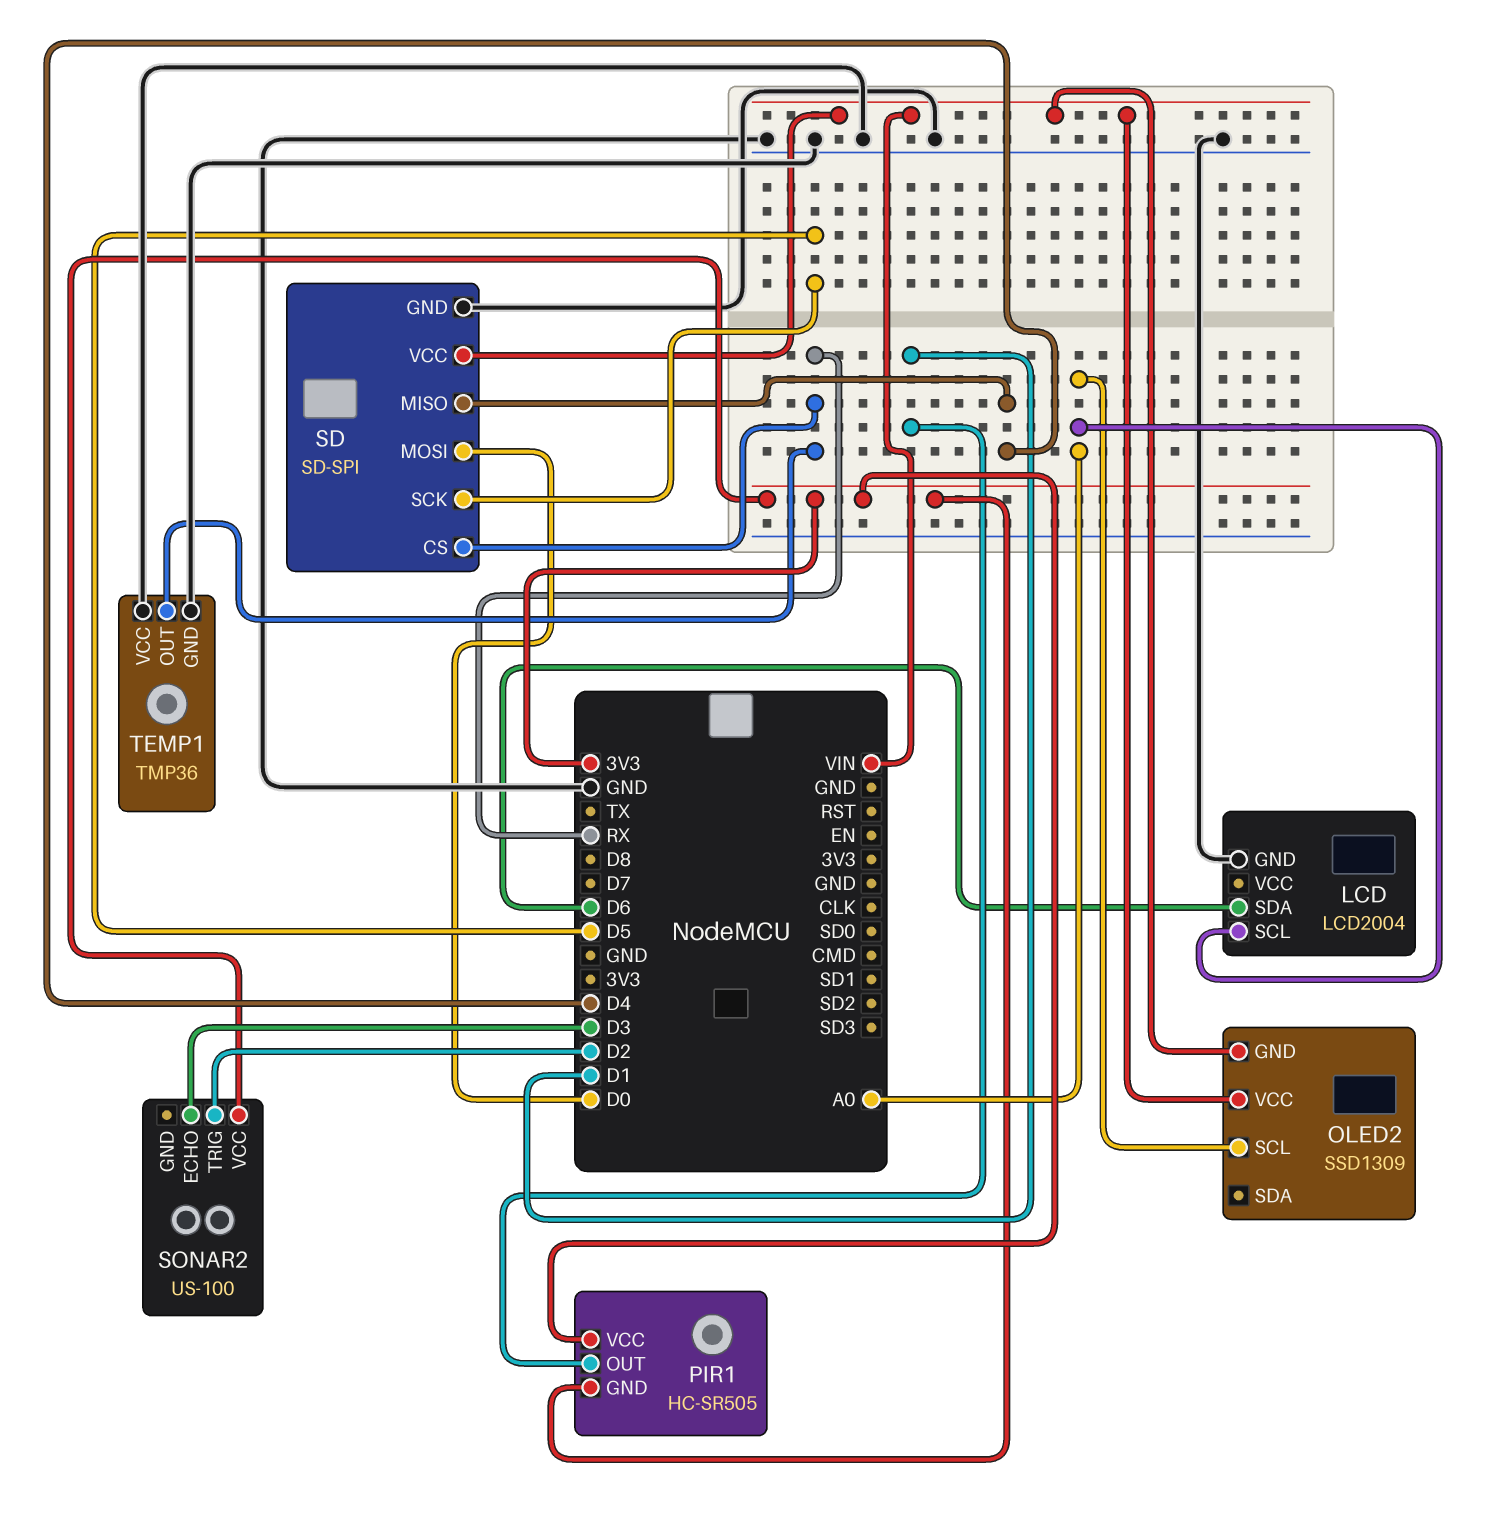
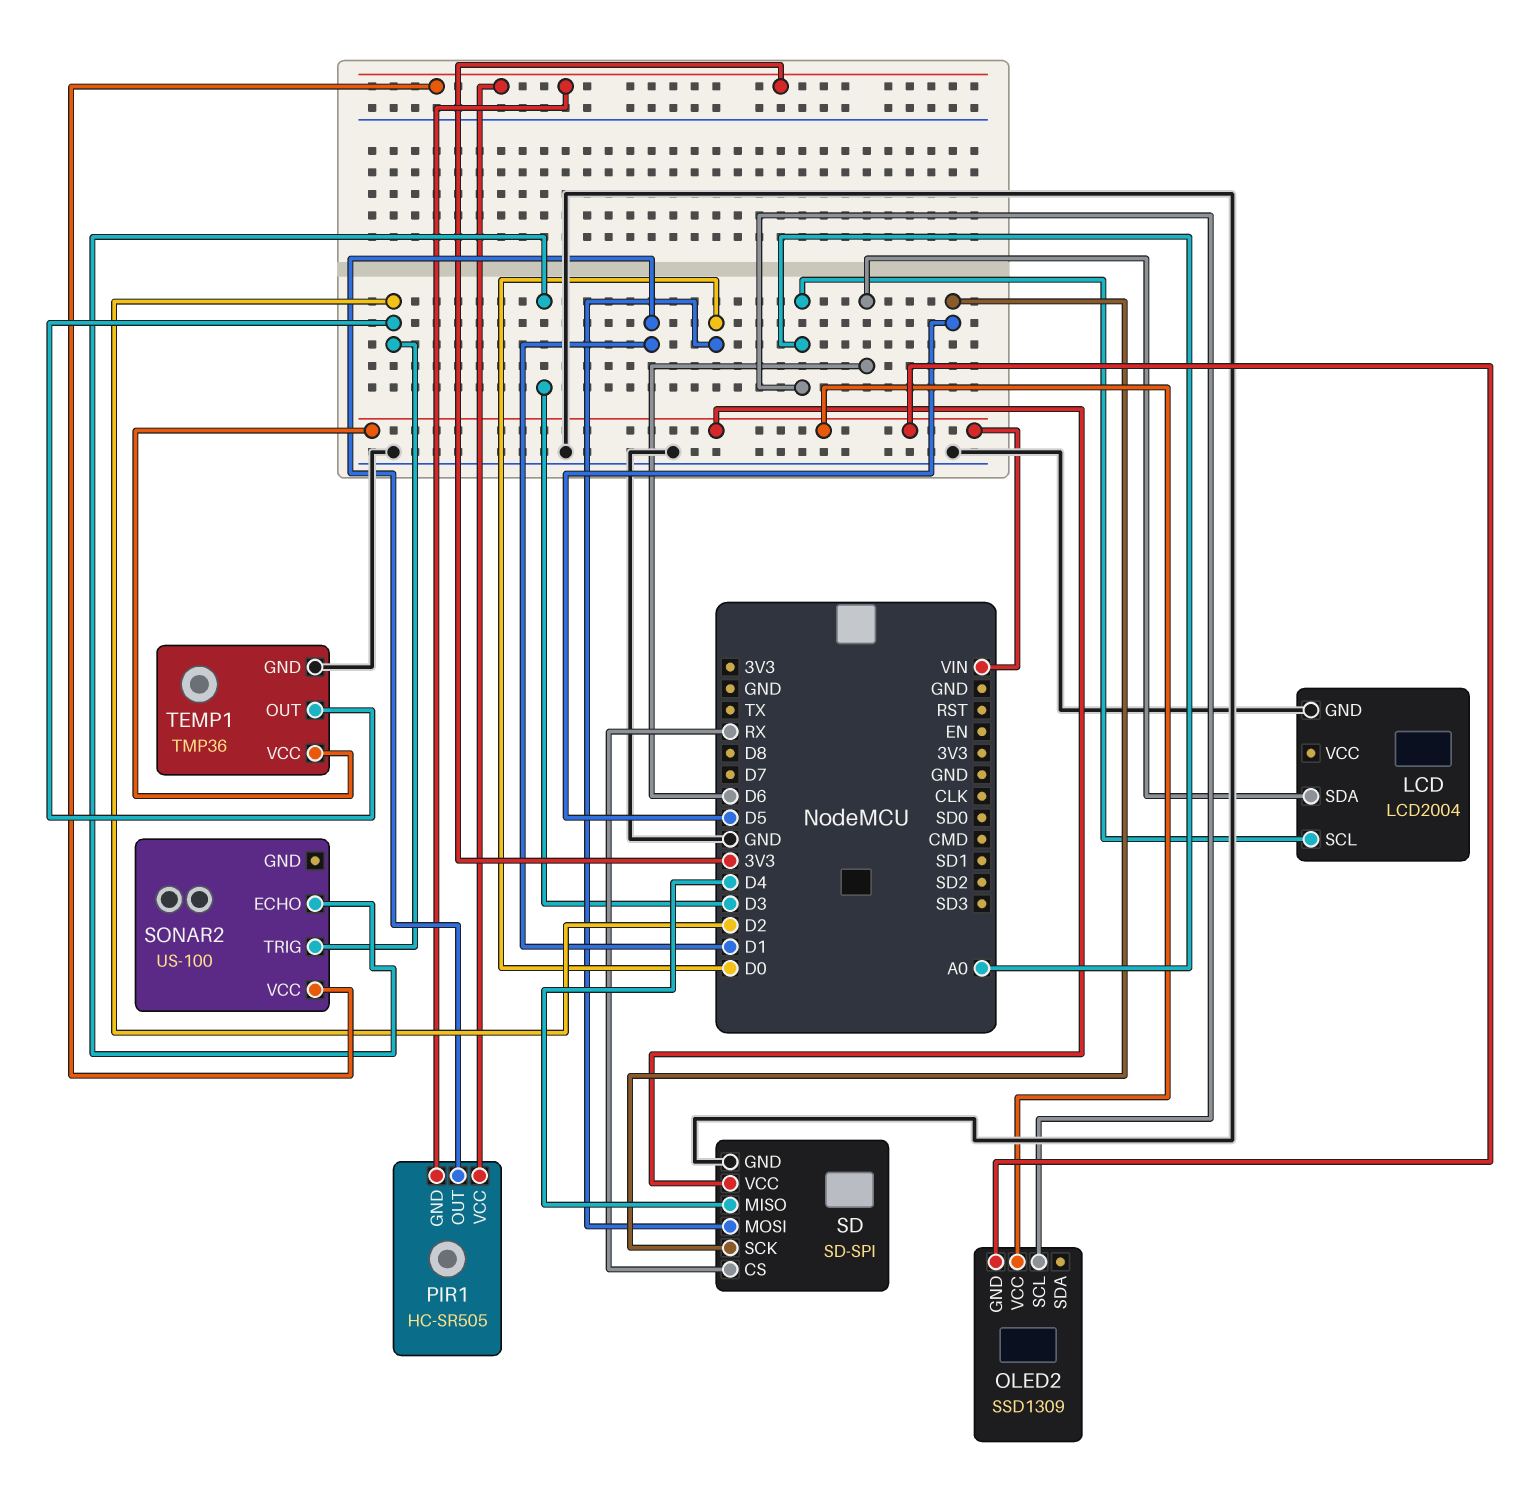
TEMP1 pin OUT: RX -> D2
TEMP1 pin VCC: GND -> VIN

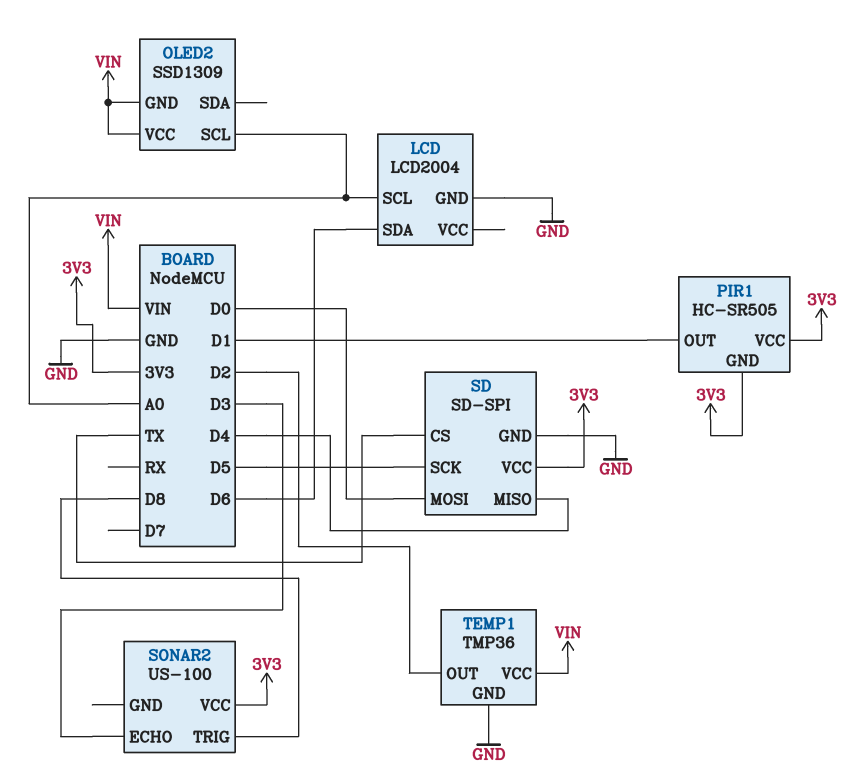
SD pin CS: RX -> TX
SD pin VCC: VIN -> 3V3
SONAR2 pin TRIG: D2 -> D8

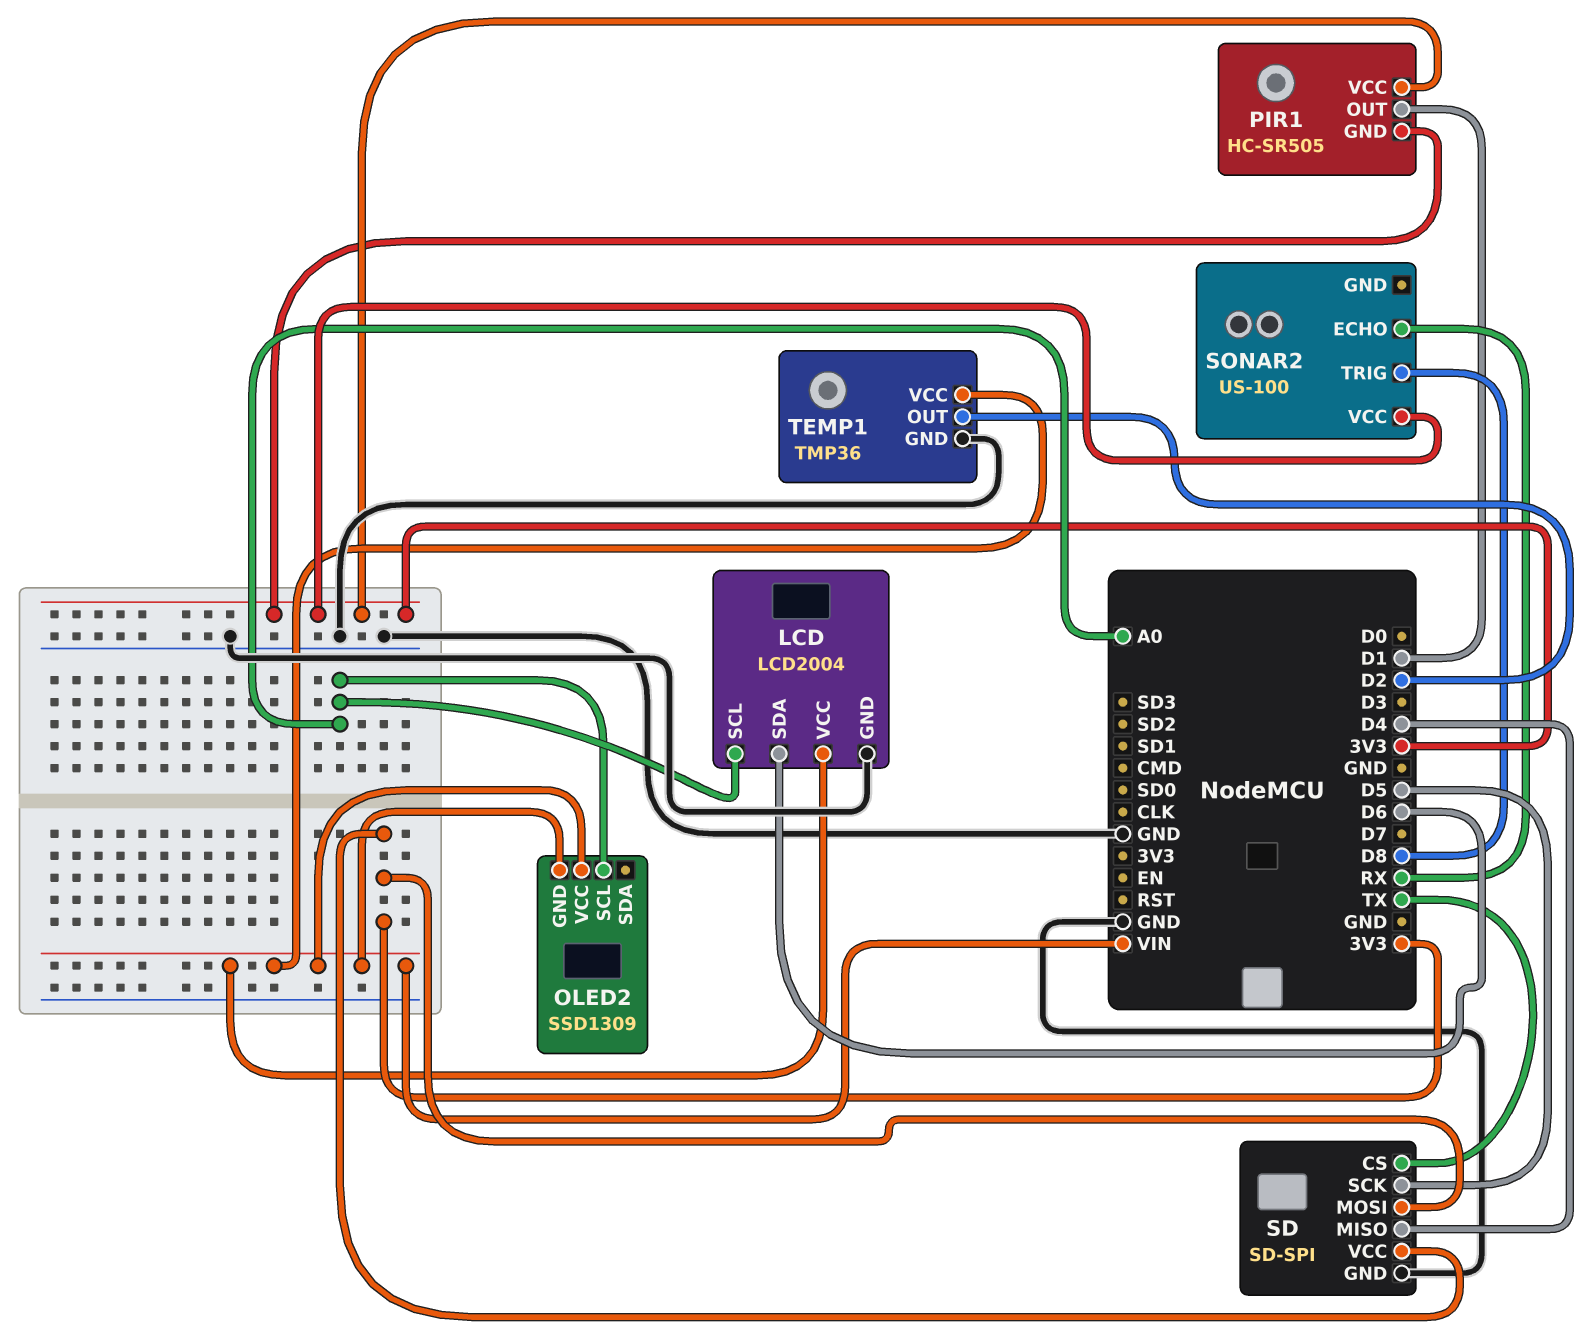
LCD pin VCC: none -> VIN
SD pin MOSI: D0 -> 3V3
SONAR2 pin ECHO: D3 -> RX

